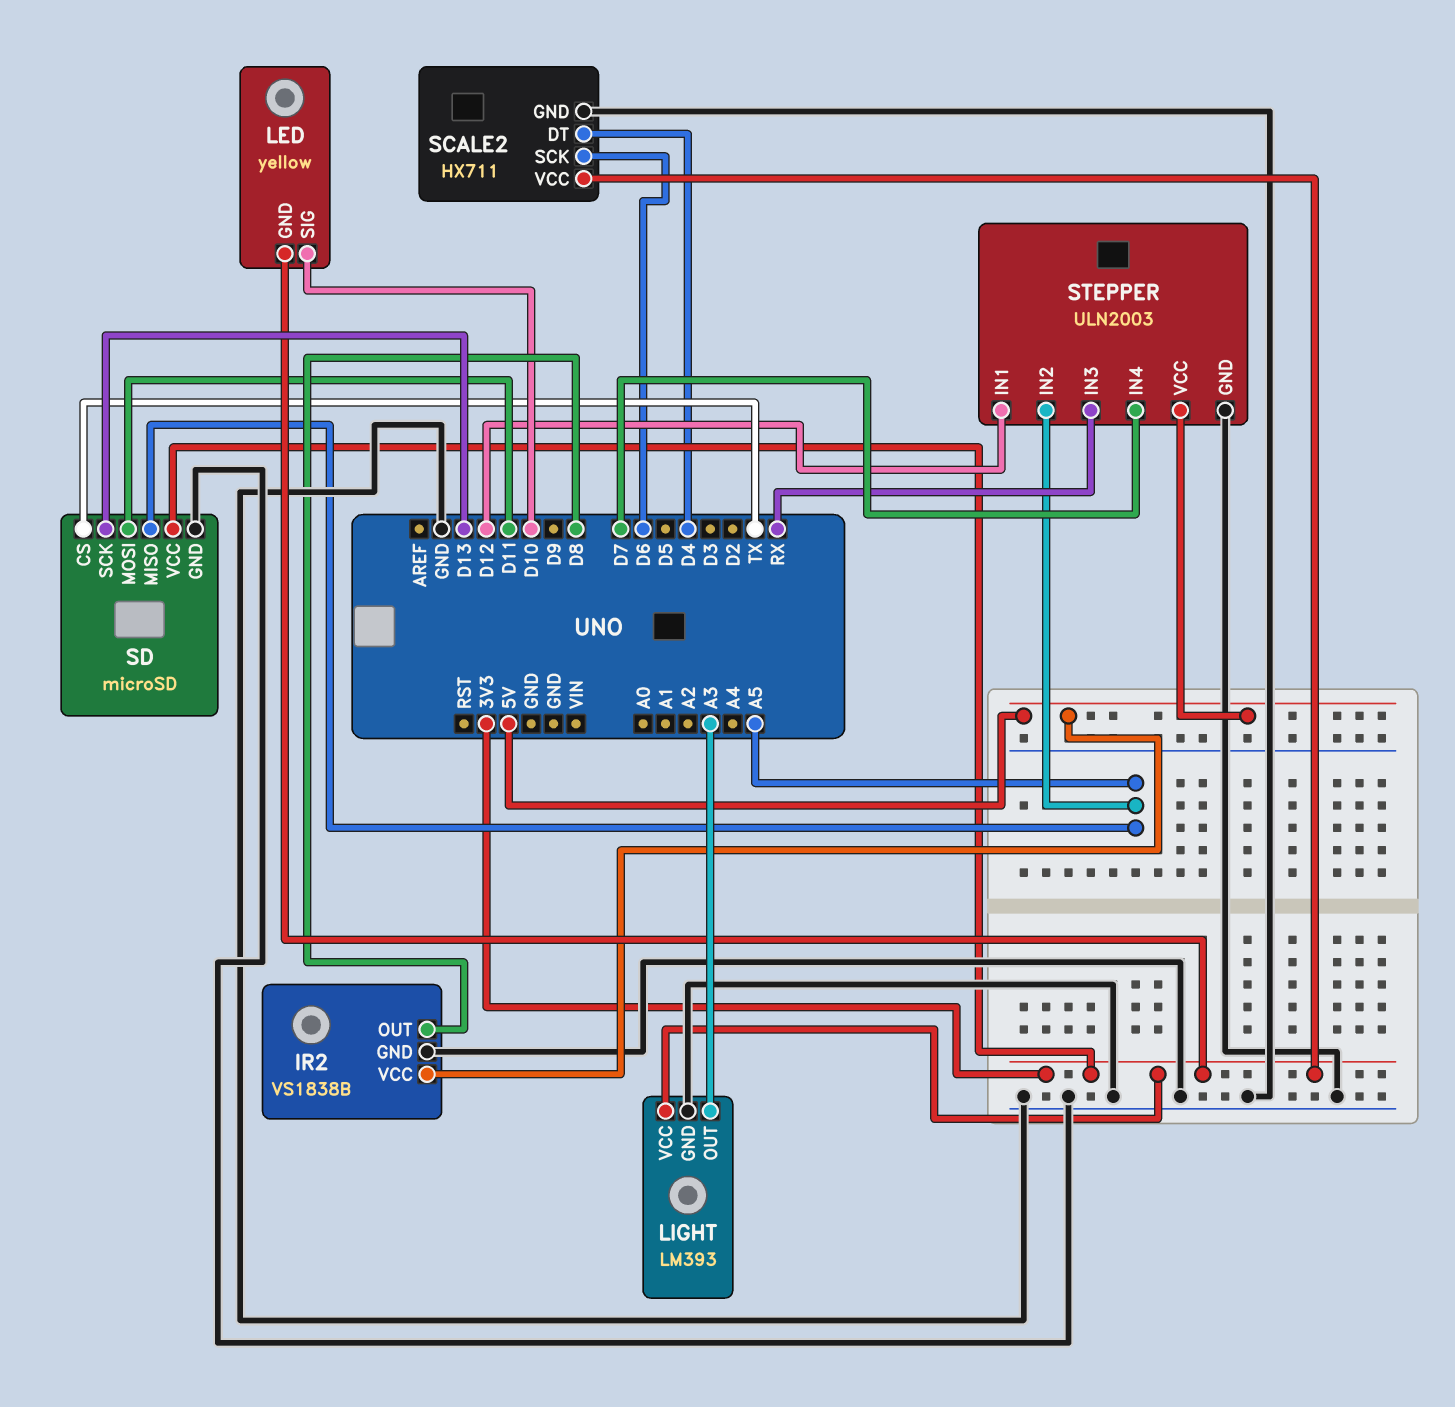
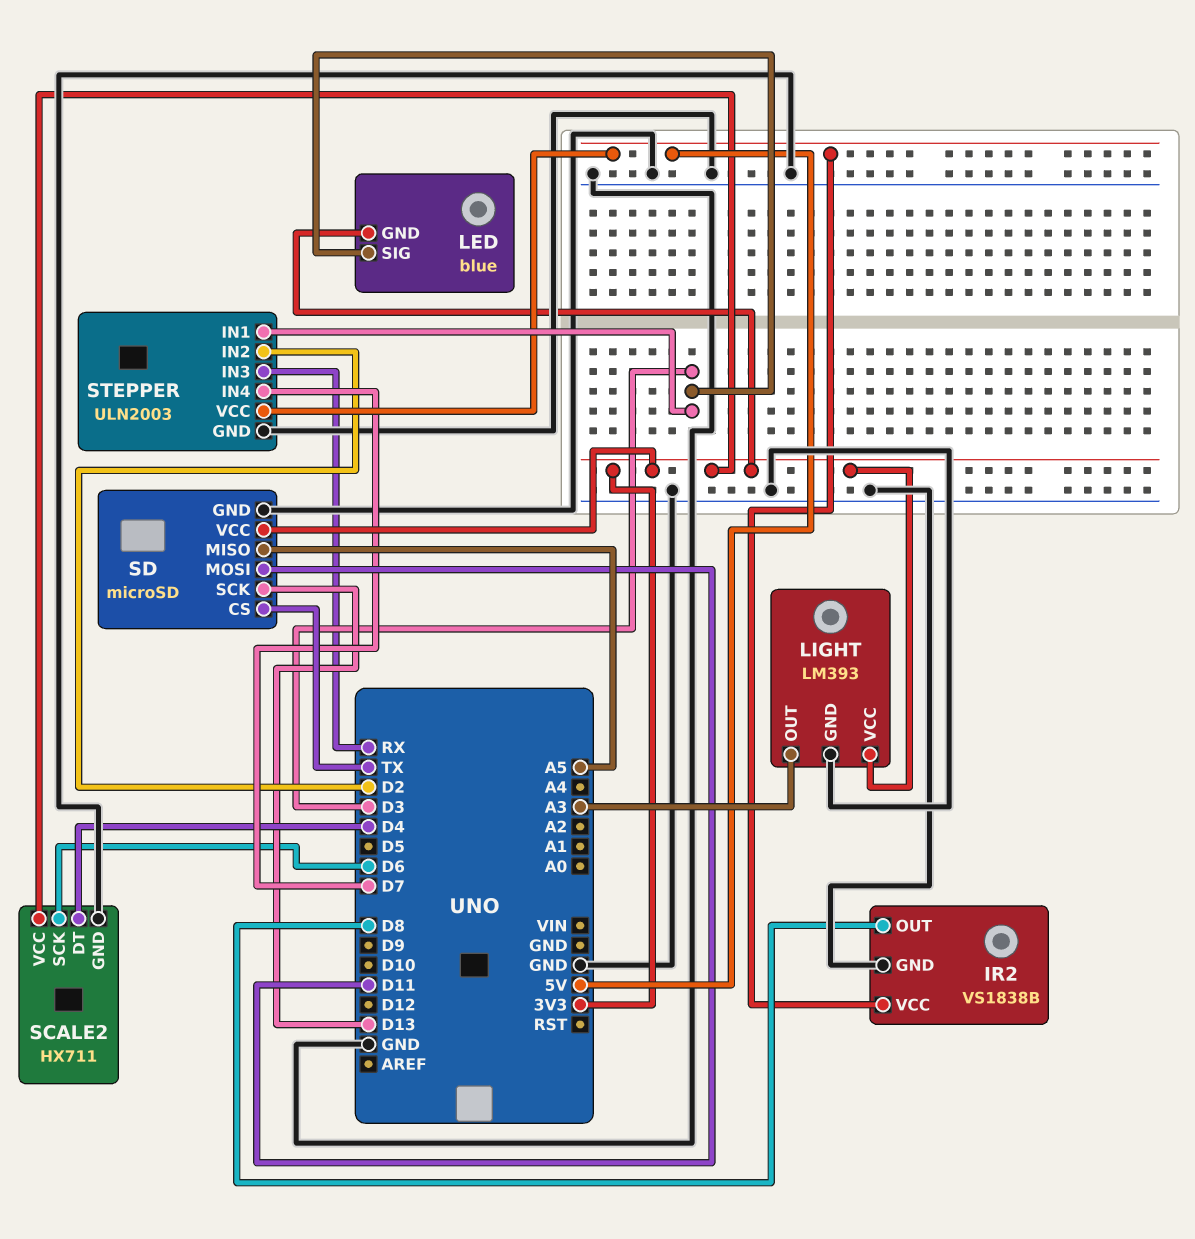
LED: yellow -> blue
LED pin SIG: D10 -> D3
STEPPER pin IN1: D12 -> D3
STEPPER pin IN2: A5 -> D2

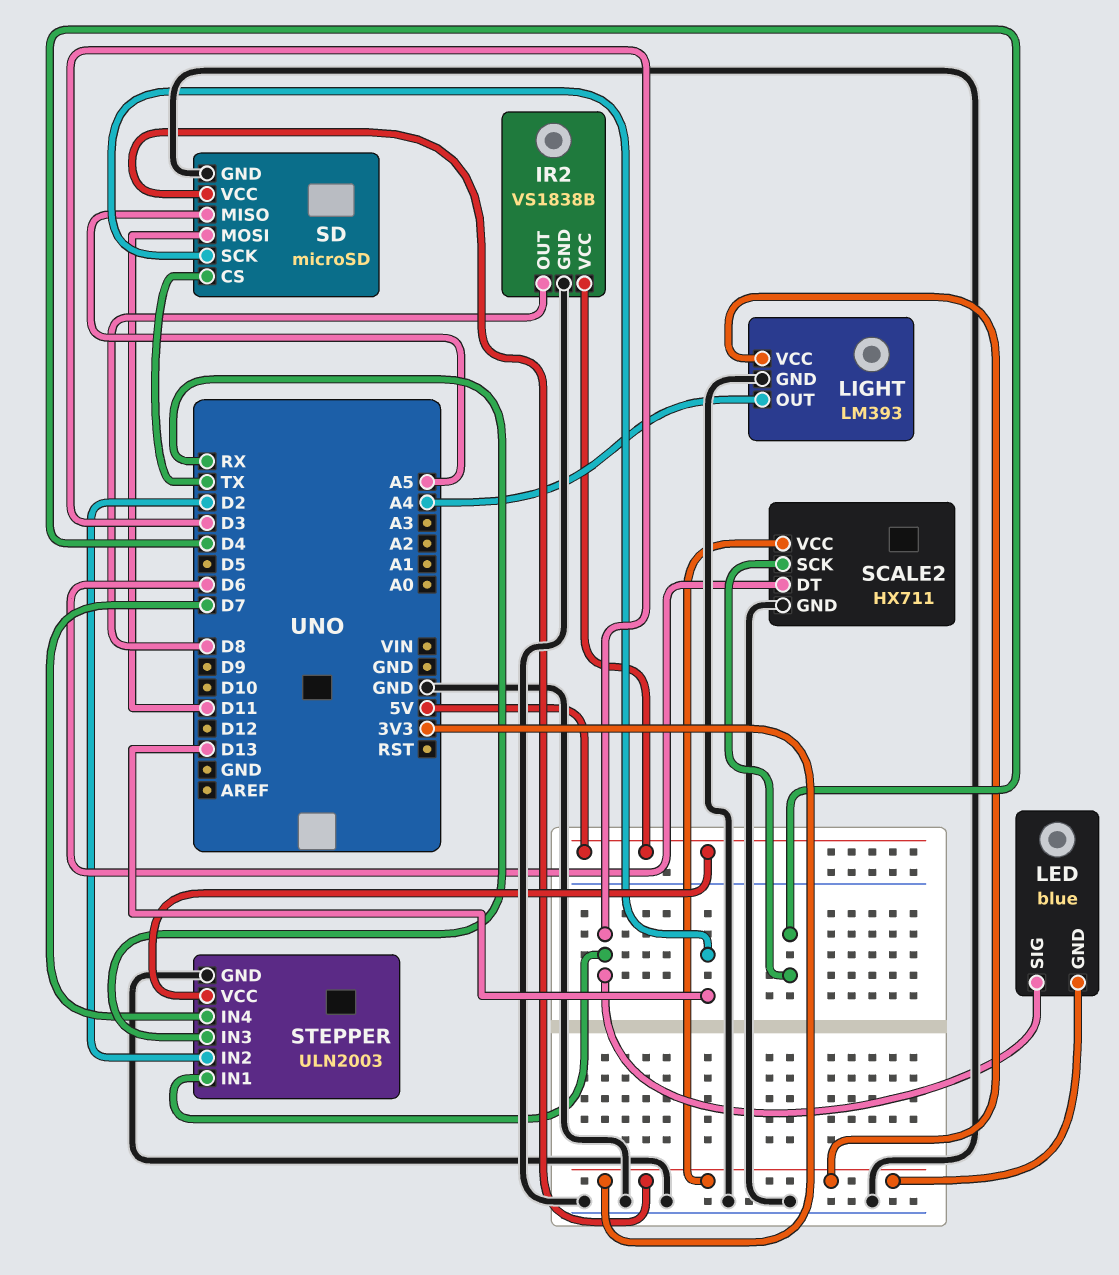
LIGHT pin OUT: A3 -> A4
SCALE2 pin DT: D4 -> D6
SCALE2 pin SCK: D6 -> D4

